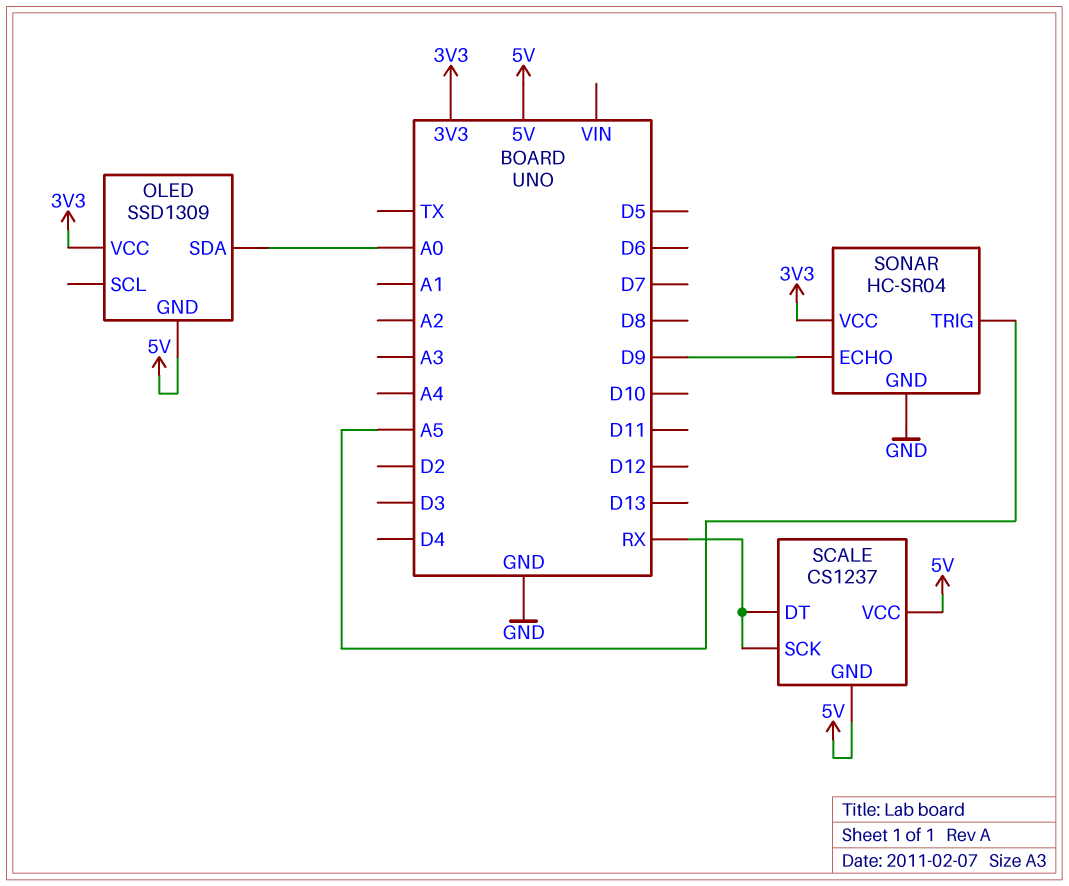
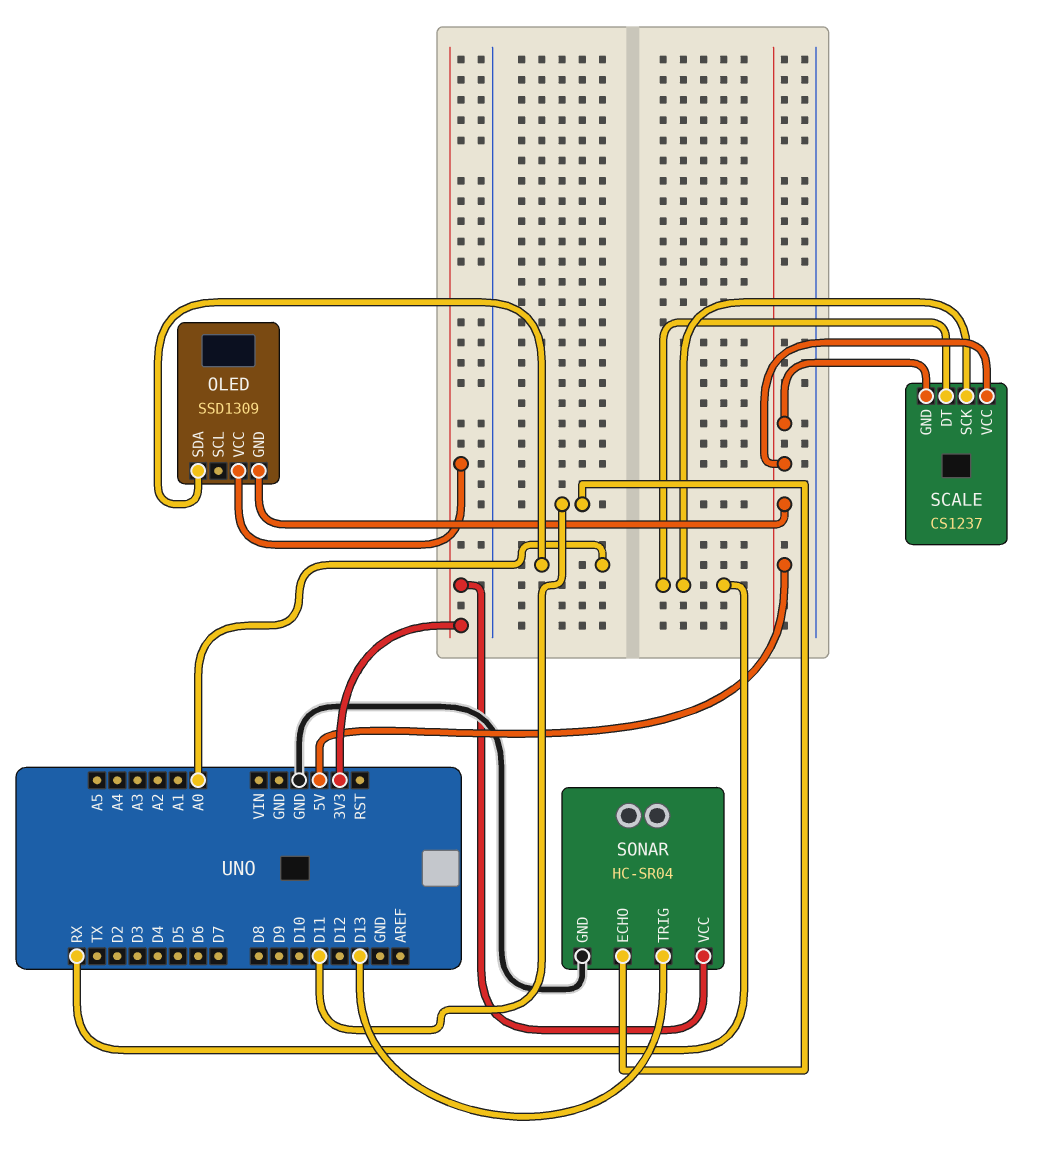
SONAR pin ECHO: D9 -> D11
SONAR pin TRIG: A5 -> D13

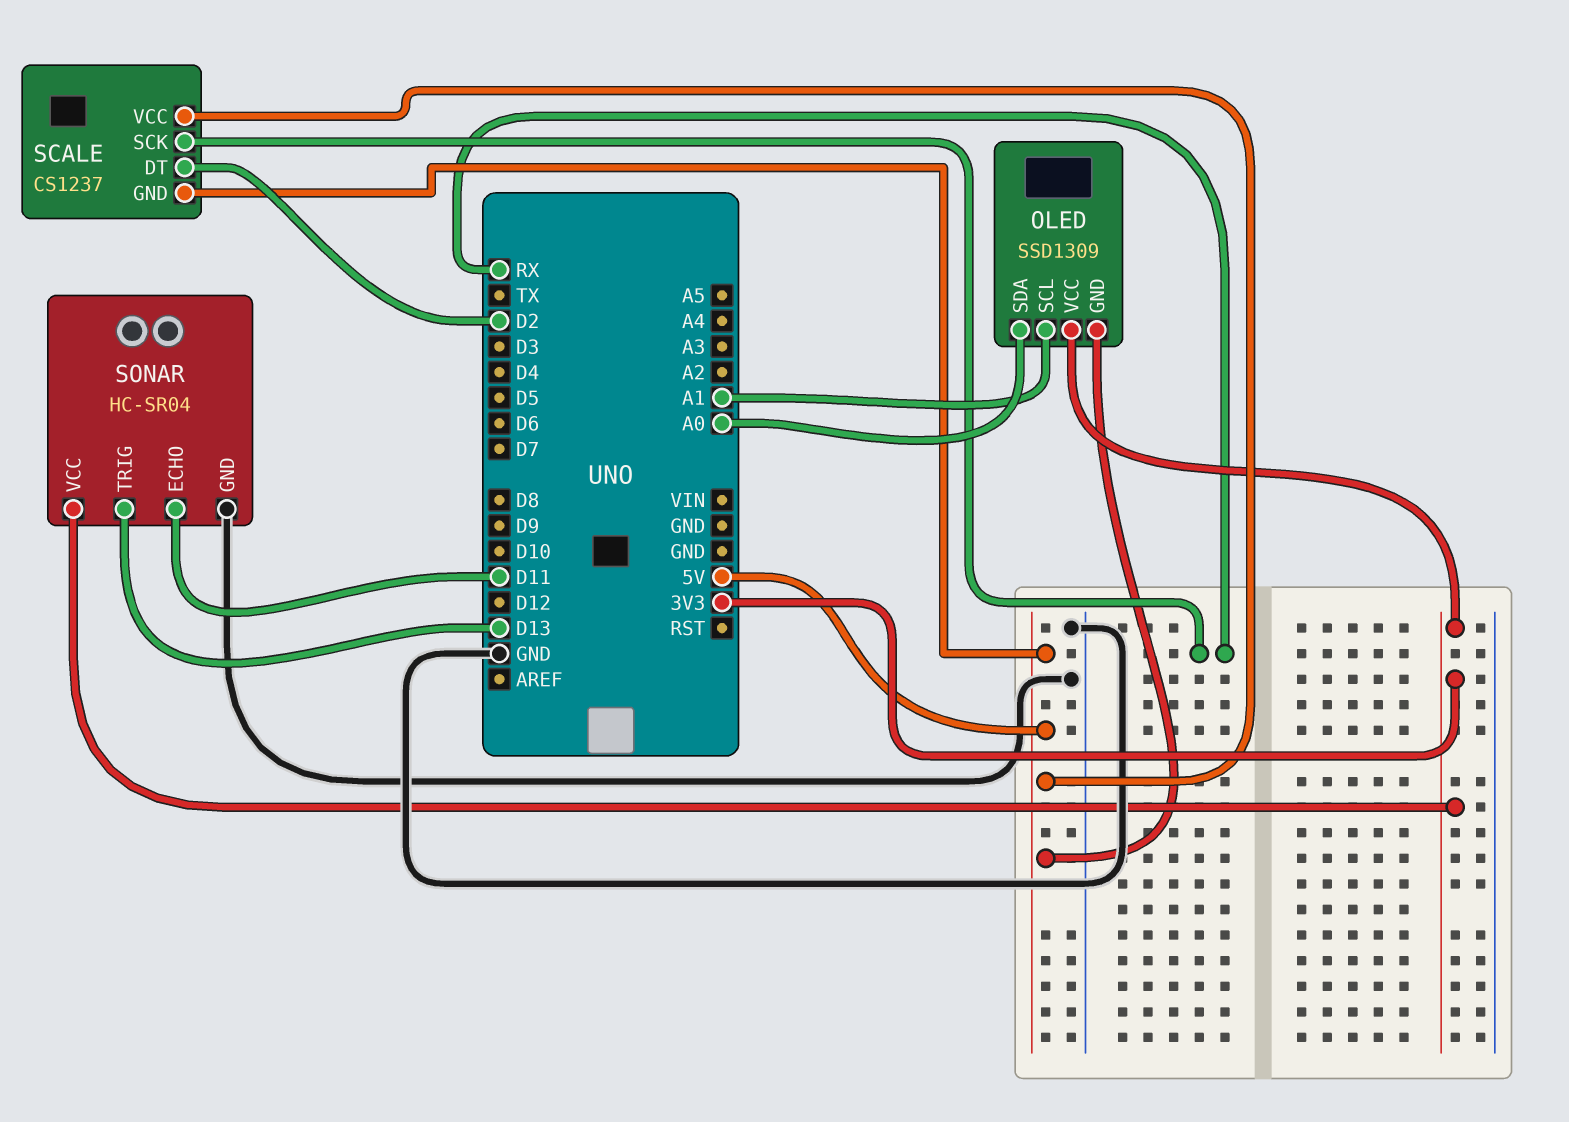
OLED pin SCL: none -> A1
SCALE pin DT: RX -> D2

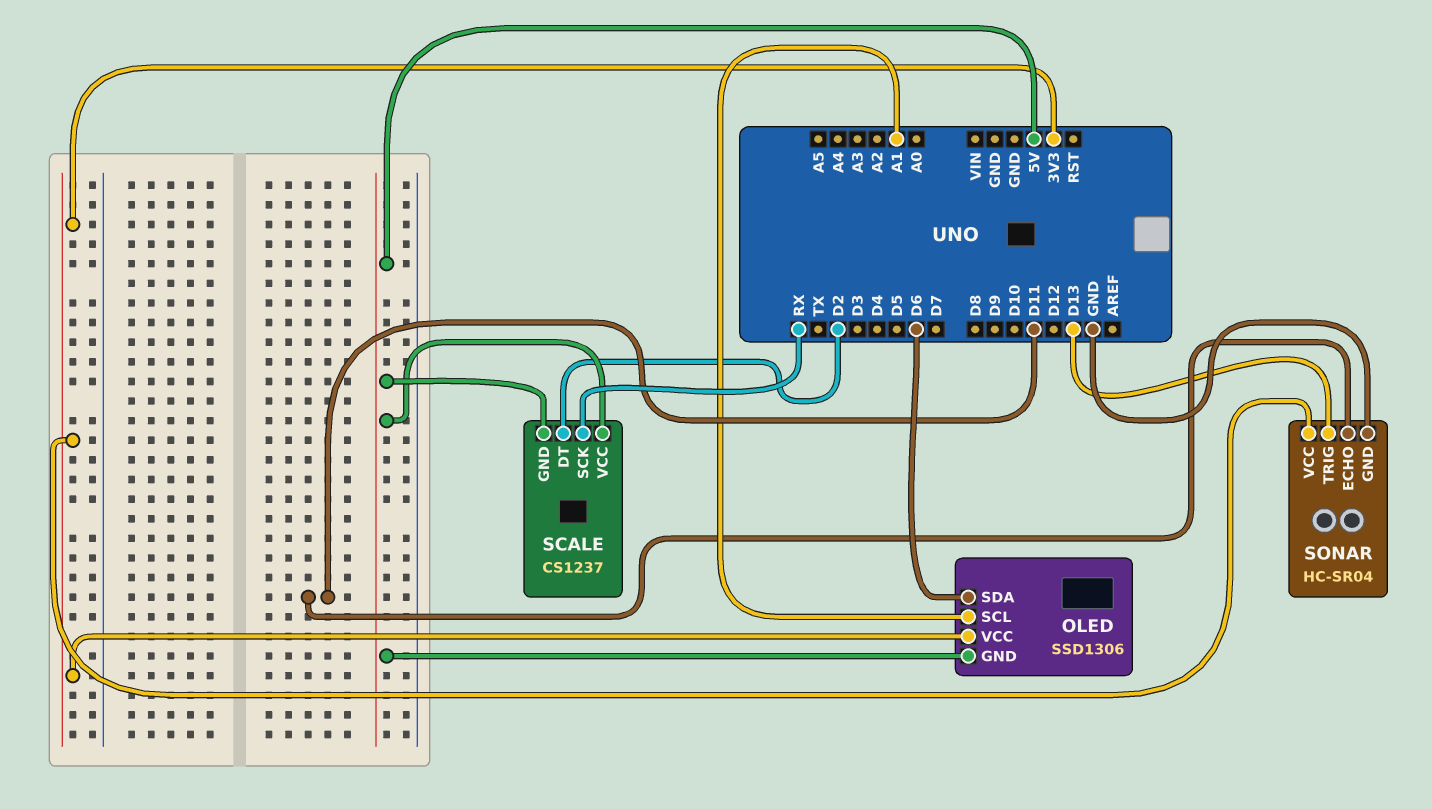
OLED: SSD1309 -> SSD1306
OLED pin SDA: A0 -> D6

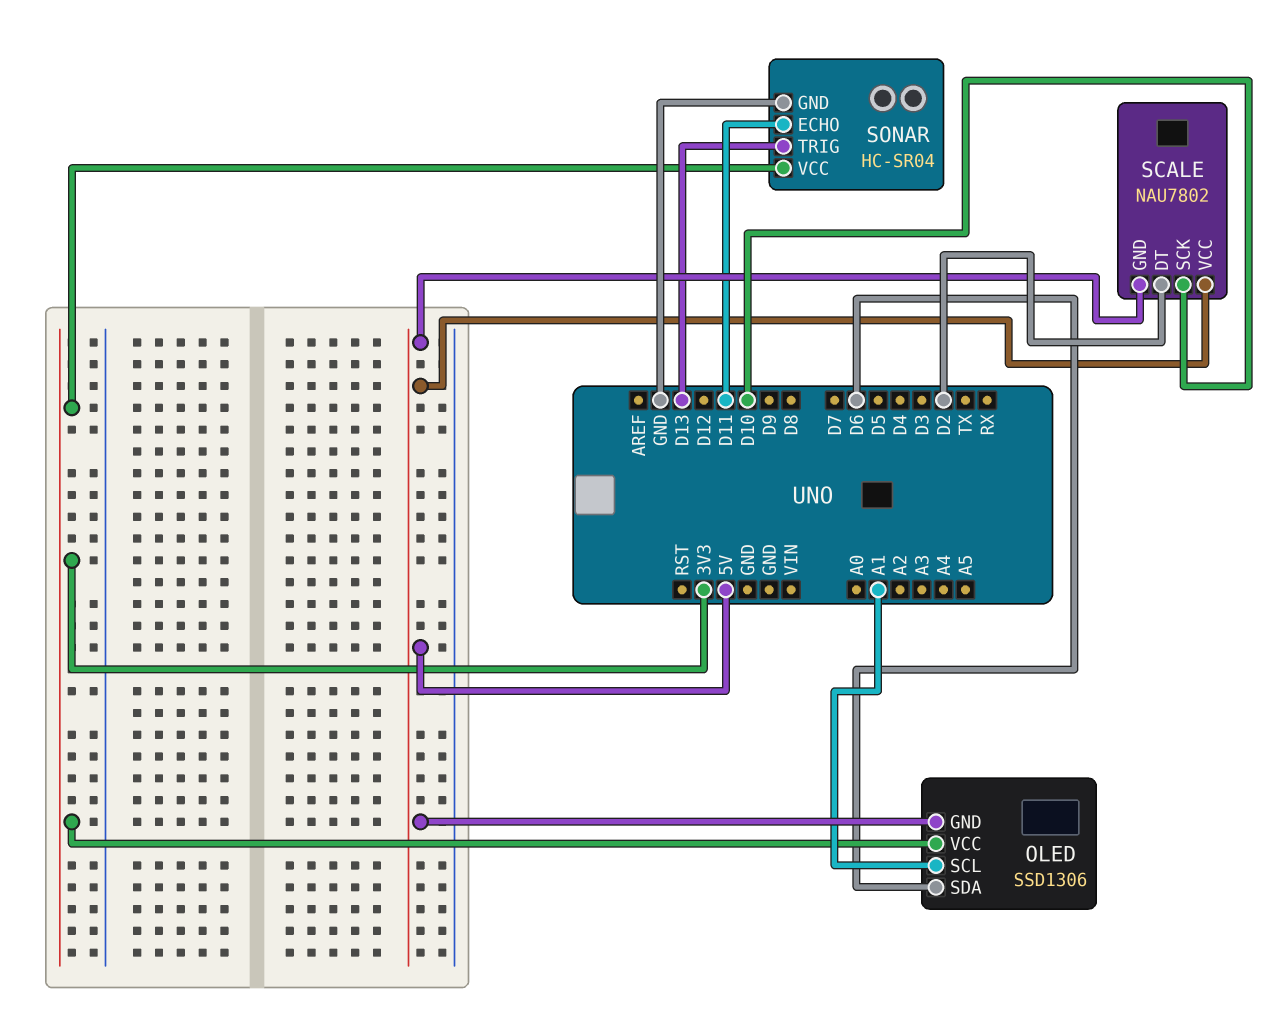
SCALE: CS1237 -> NAU7802
SCALE pin SCK: RX -> D10

